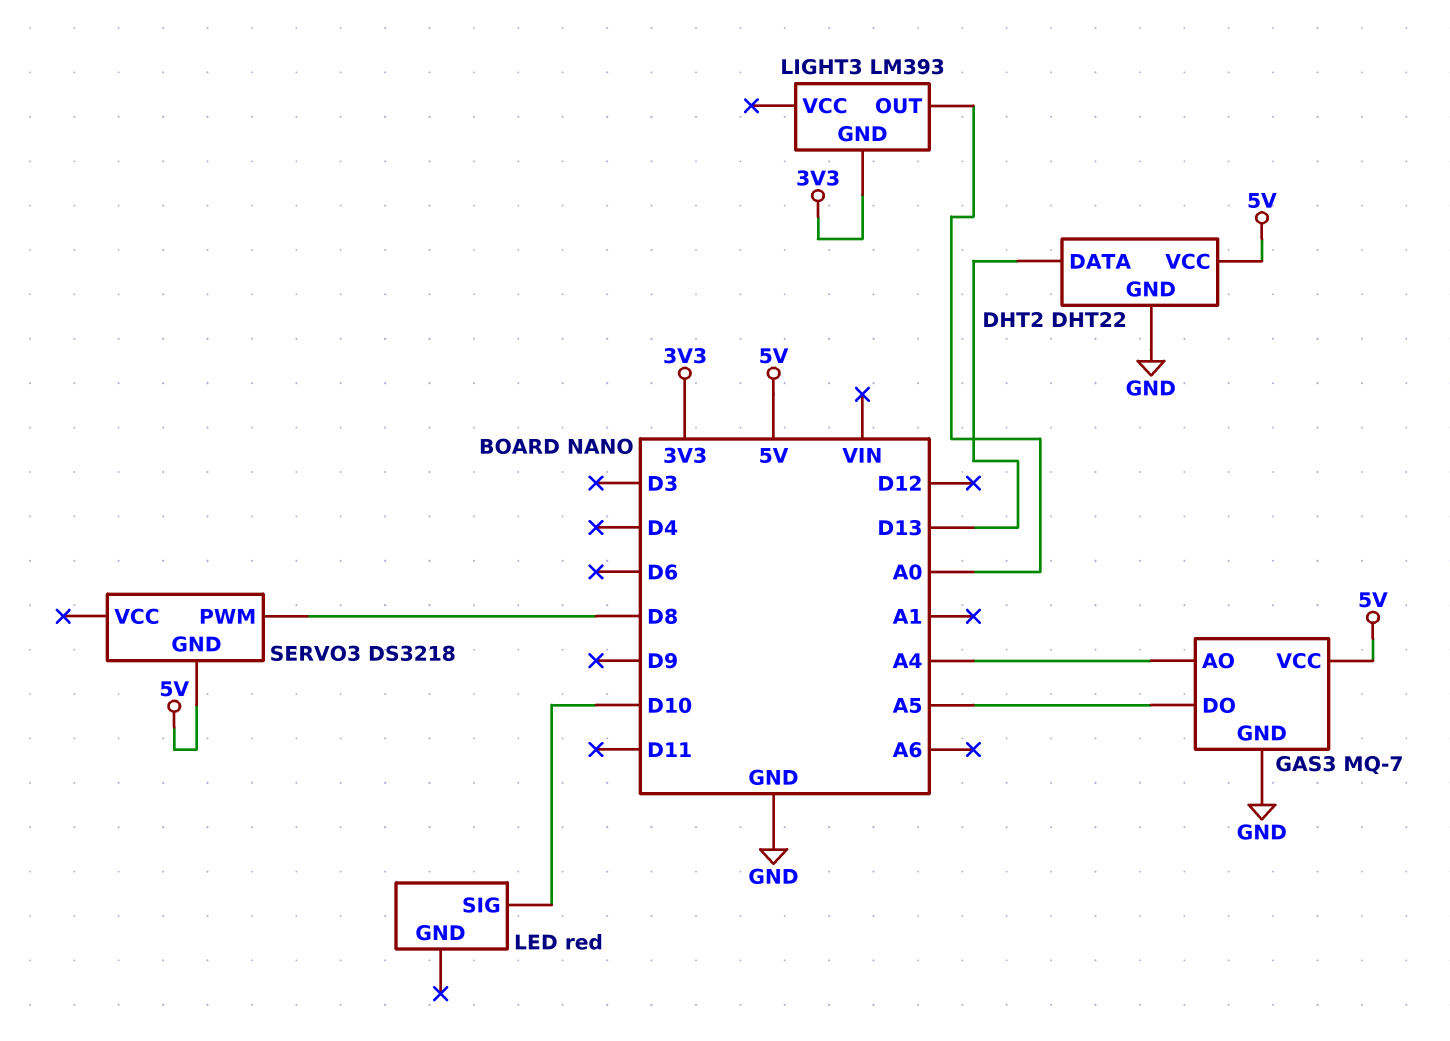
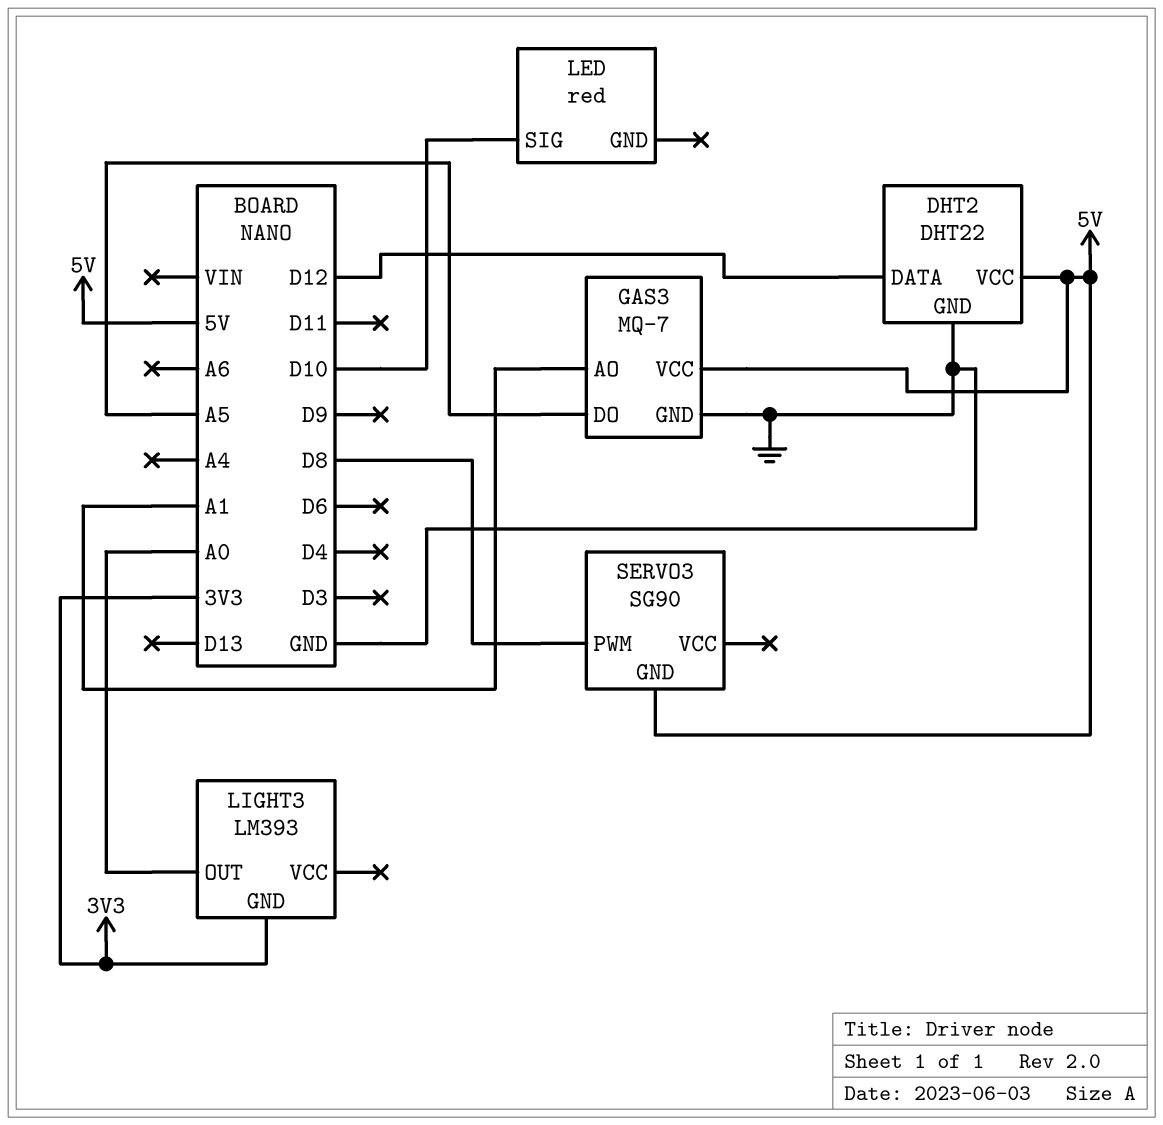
DHT2 pin DATA: D13 -> D12
GAS3 pin AO: A4 -> A1
SERVO3: DS3218 -> SG90

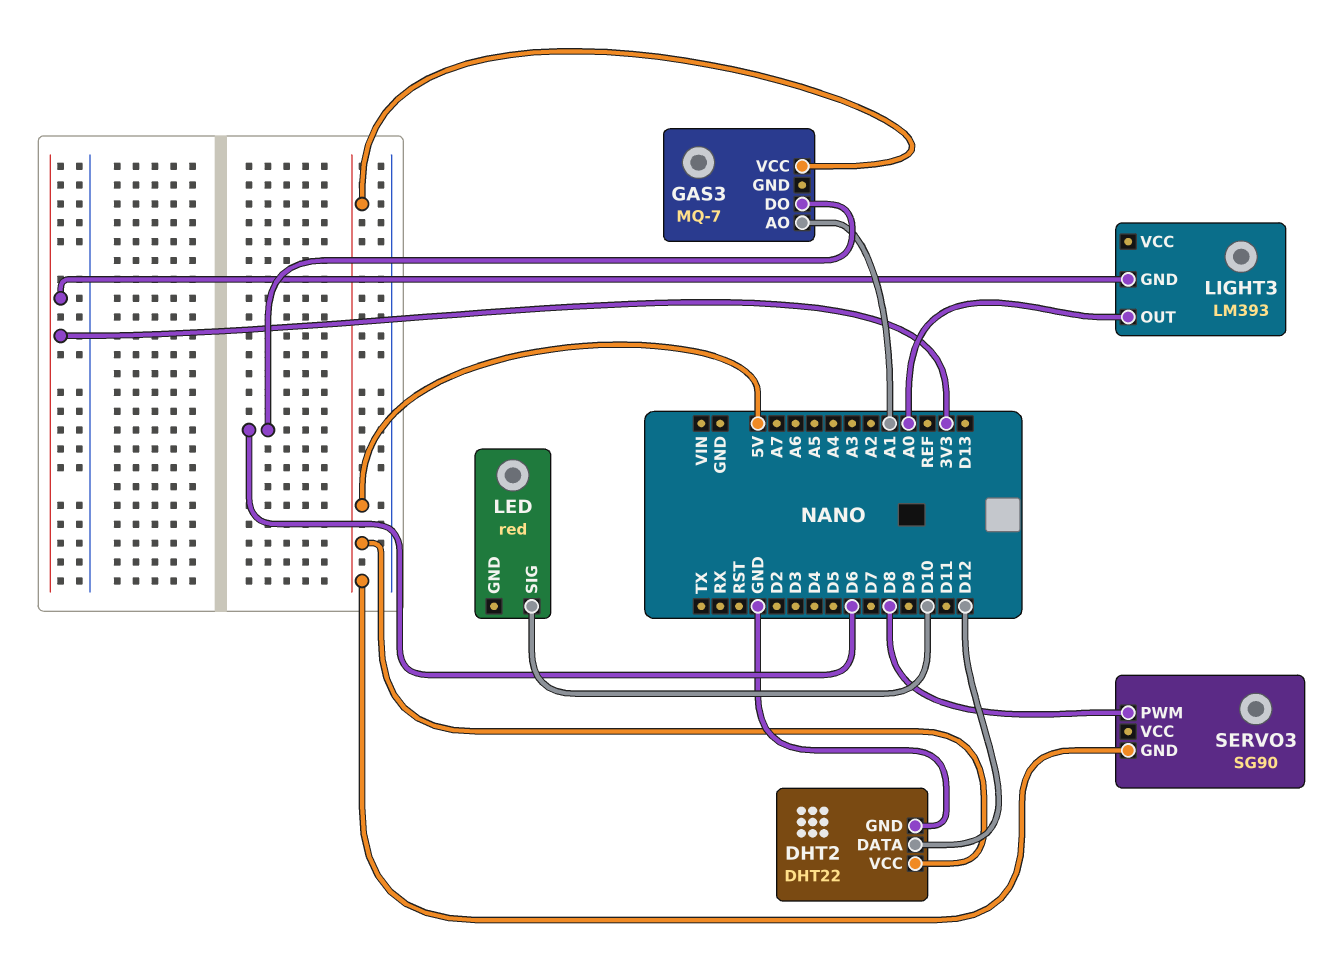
GAS3 pin DO: A5 -> D6
GAS3 pin GND: GND -> none

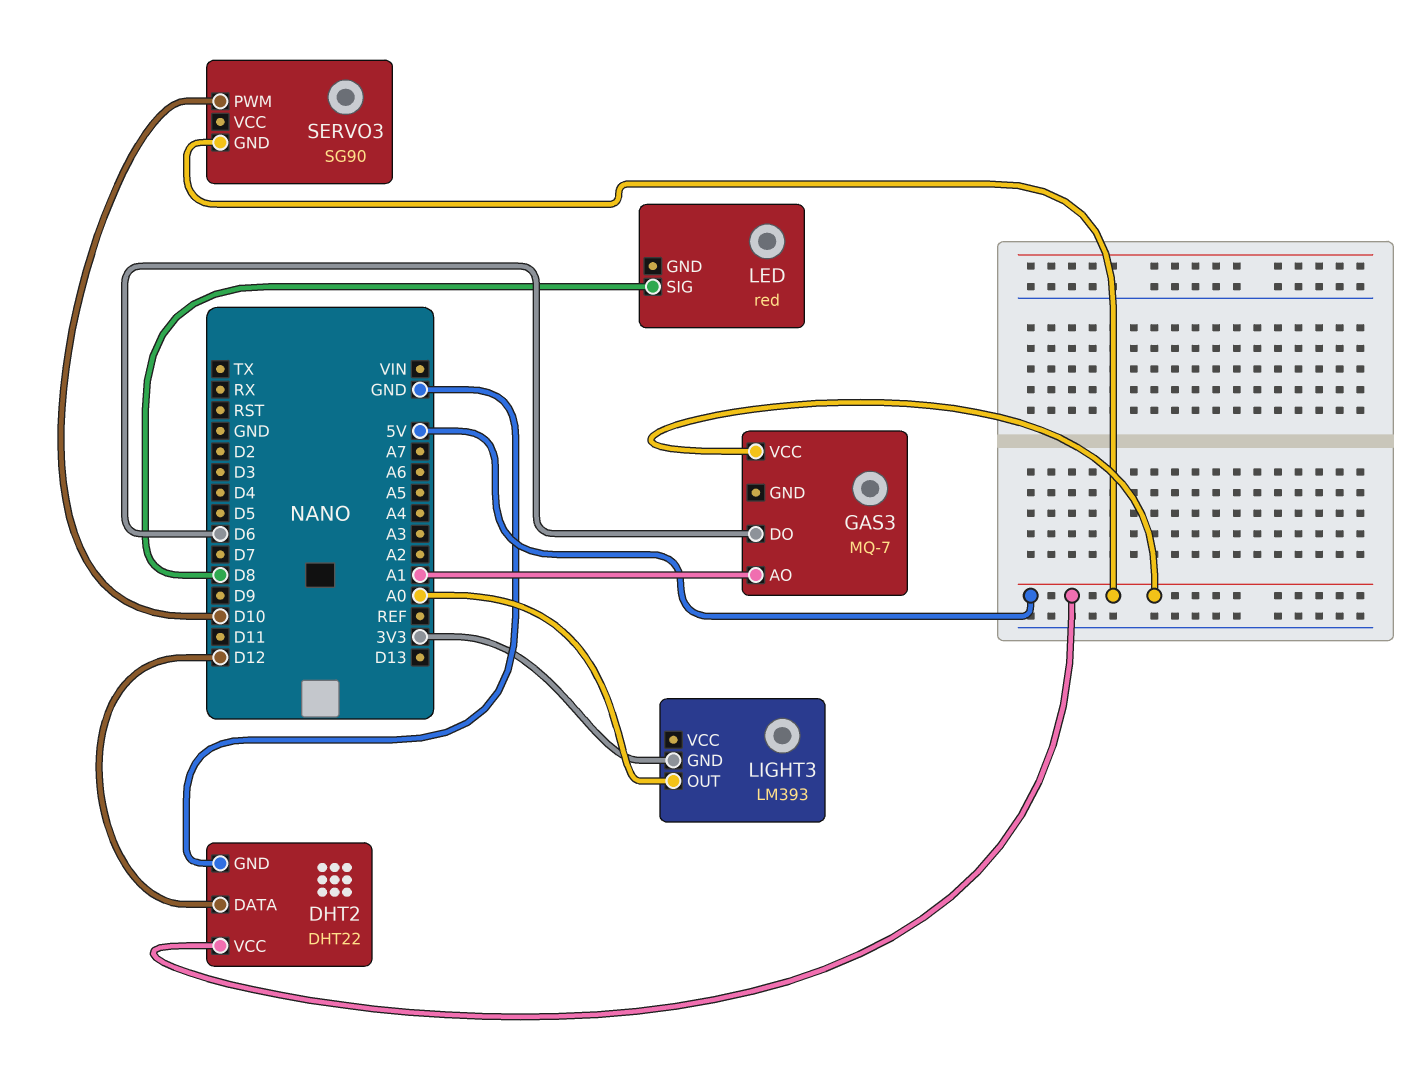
LED pin SIG: D10 -> D8
SERVO3 pin PWM: D8 -> D10

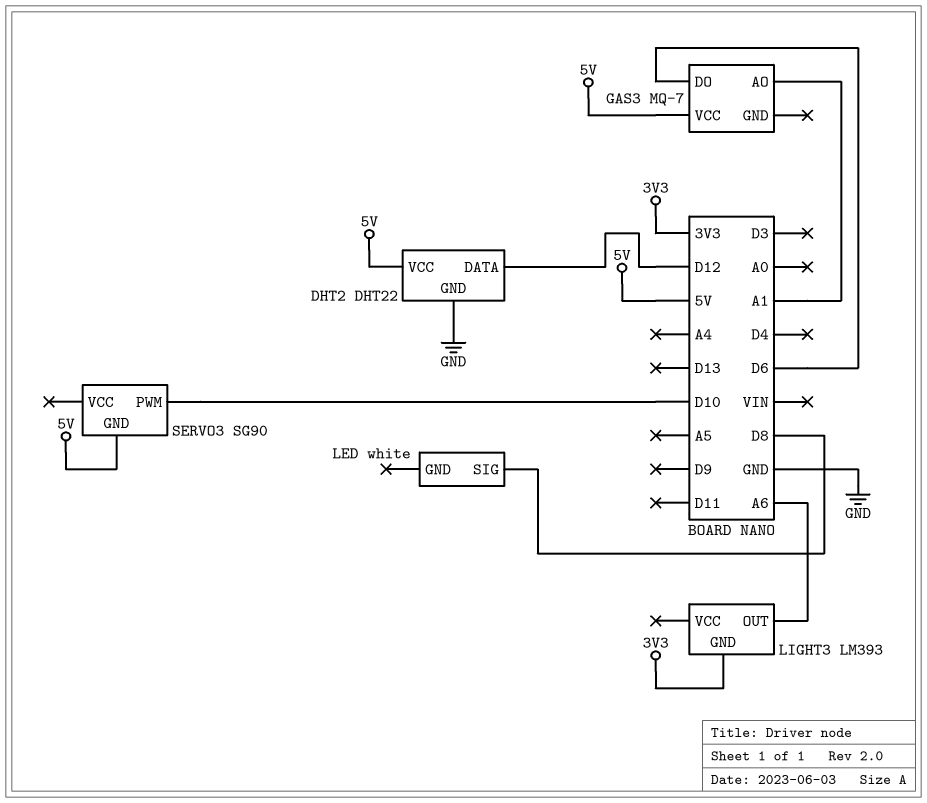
LED: red -> white
LIGHT3 pin OUT: A0 -> A6

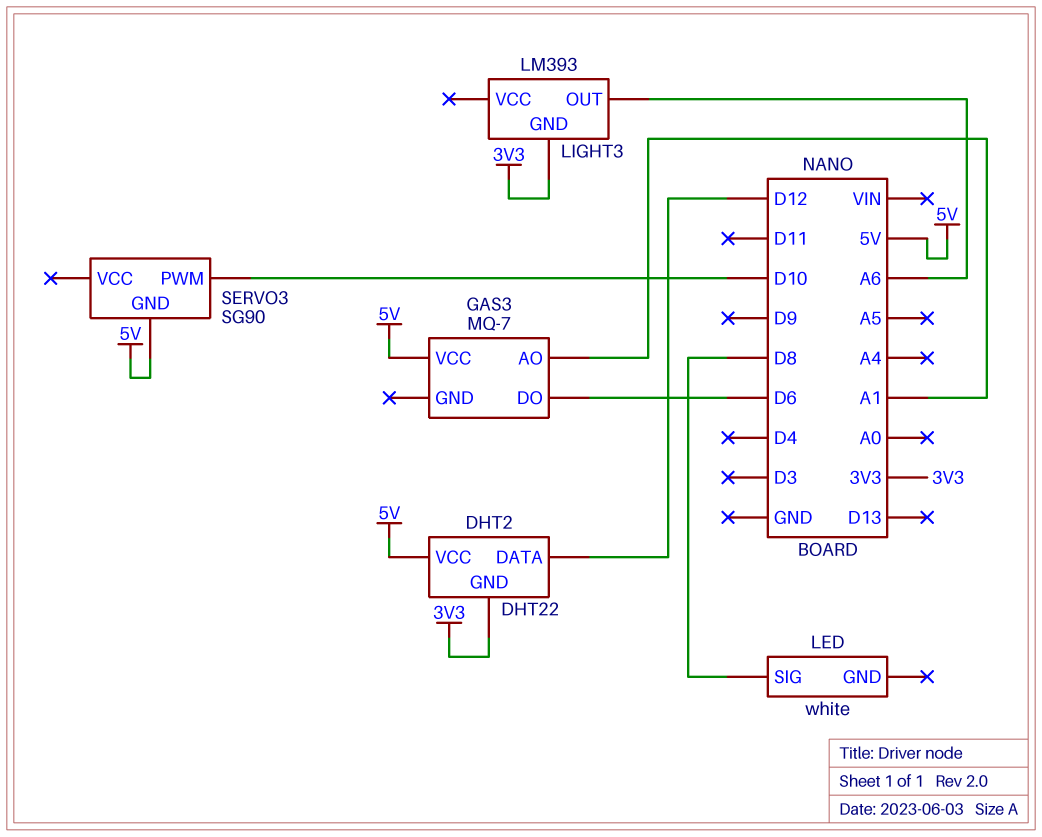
DHT2 pin GND: GND -> 3V3

